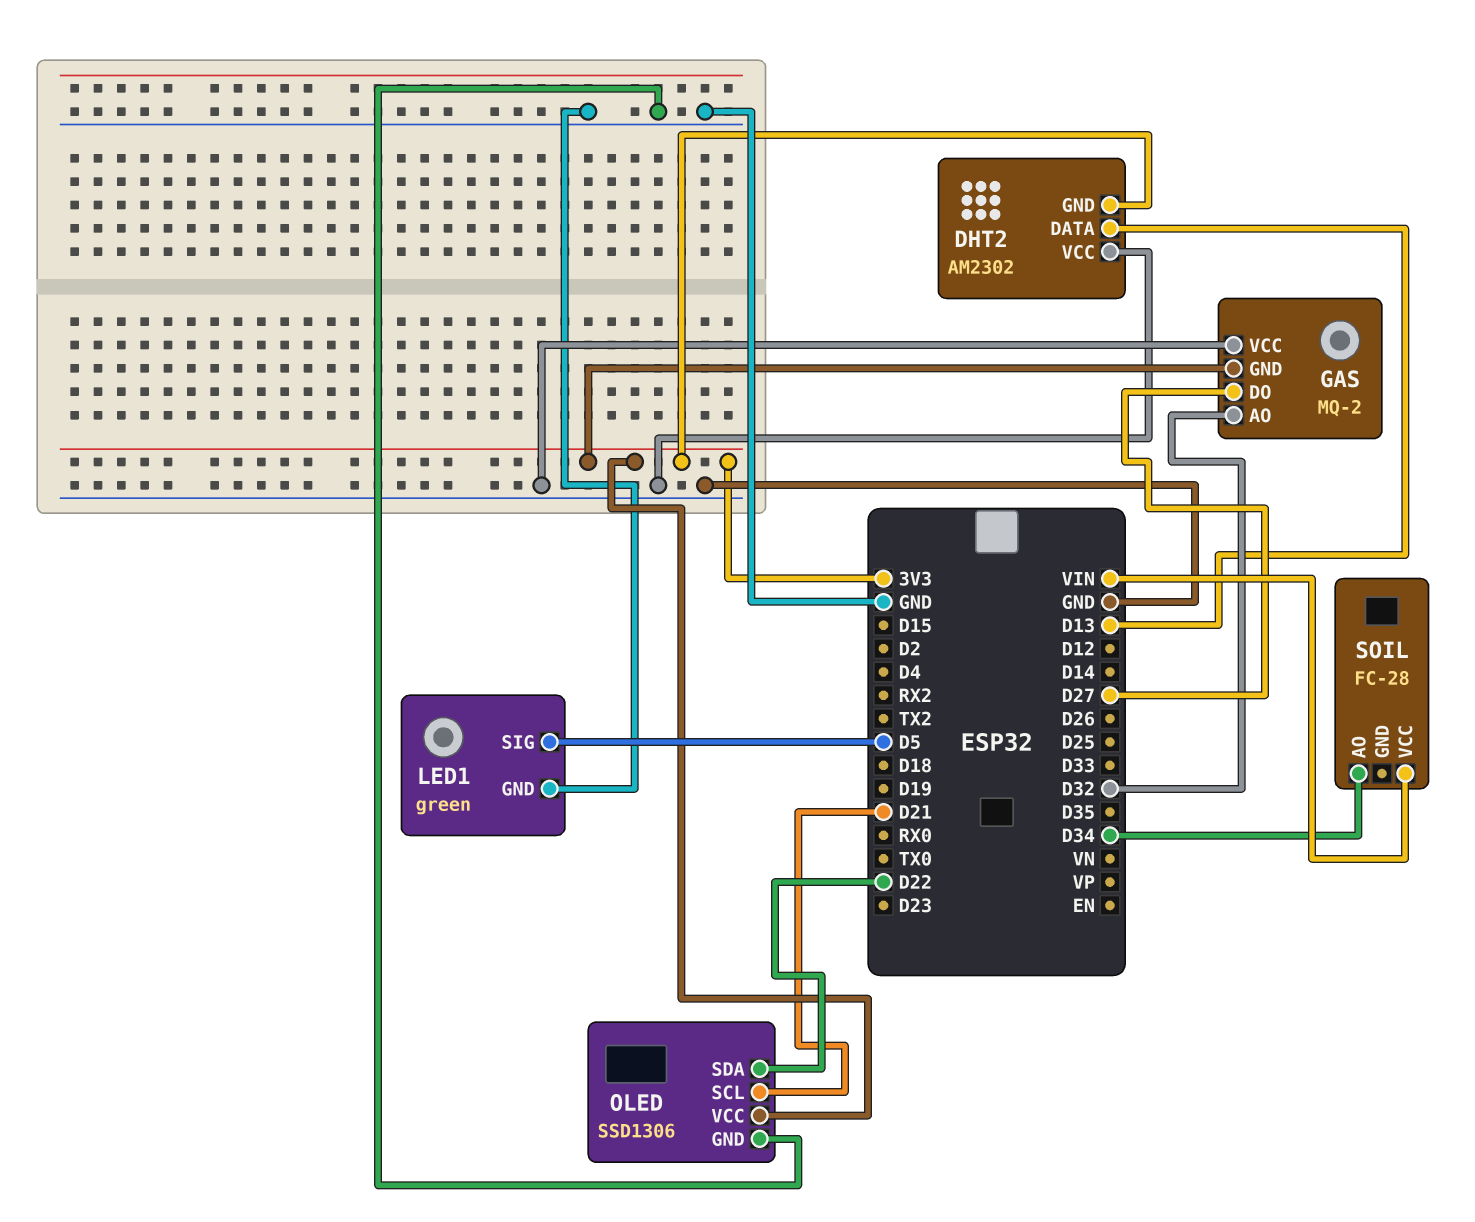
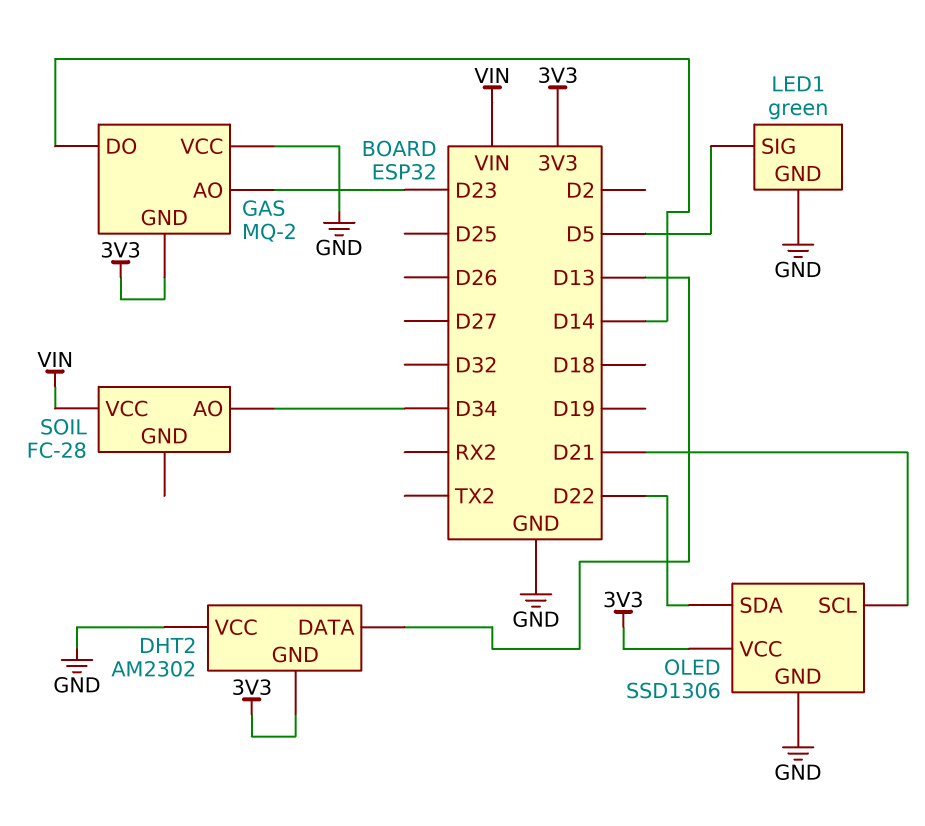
GAS pin AO: D32 -> D23
GAS pin DO: D27 -> D14

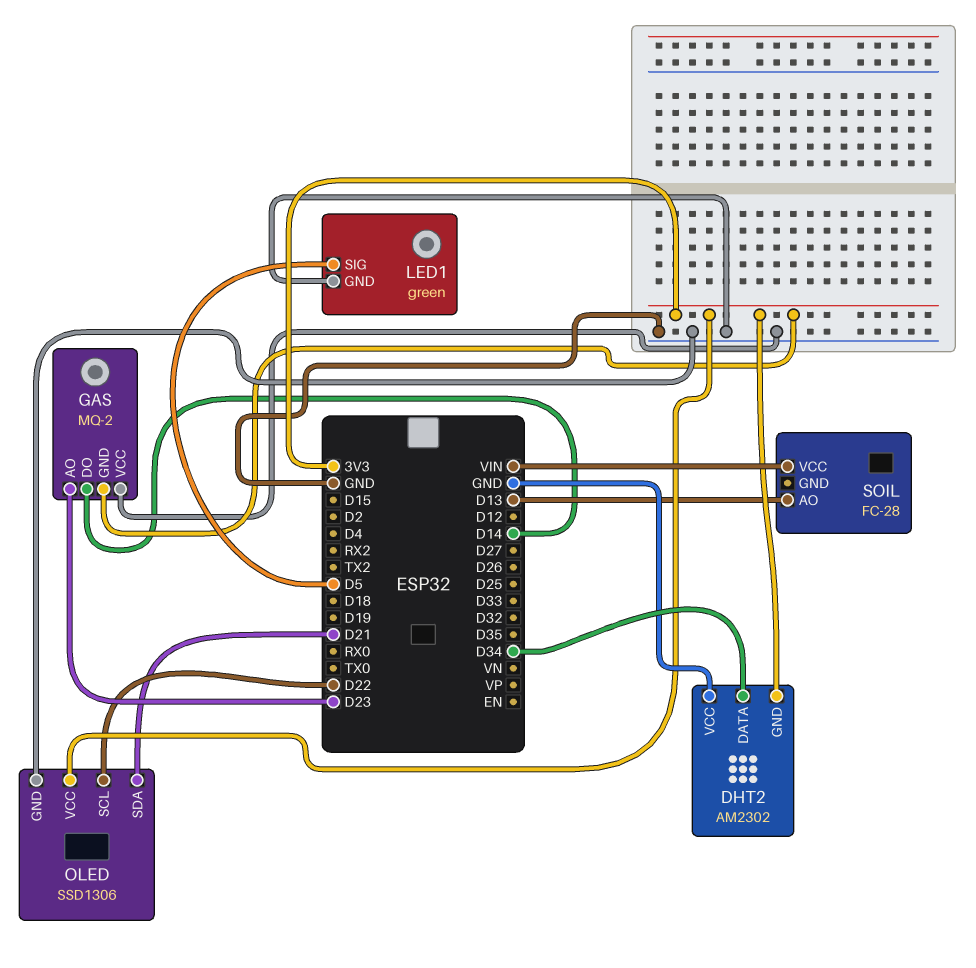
DHT2 pin DATA: D13 -> D34
OLED pin SCL: D21 -> D22
OLED pin SDA: D22 -> D21
SOIL pin AO: D34 -> D13

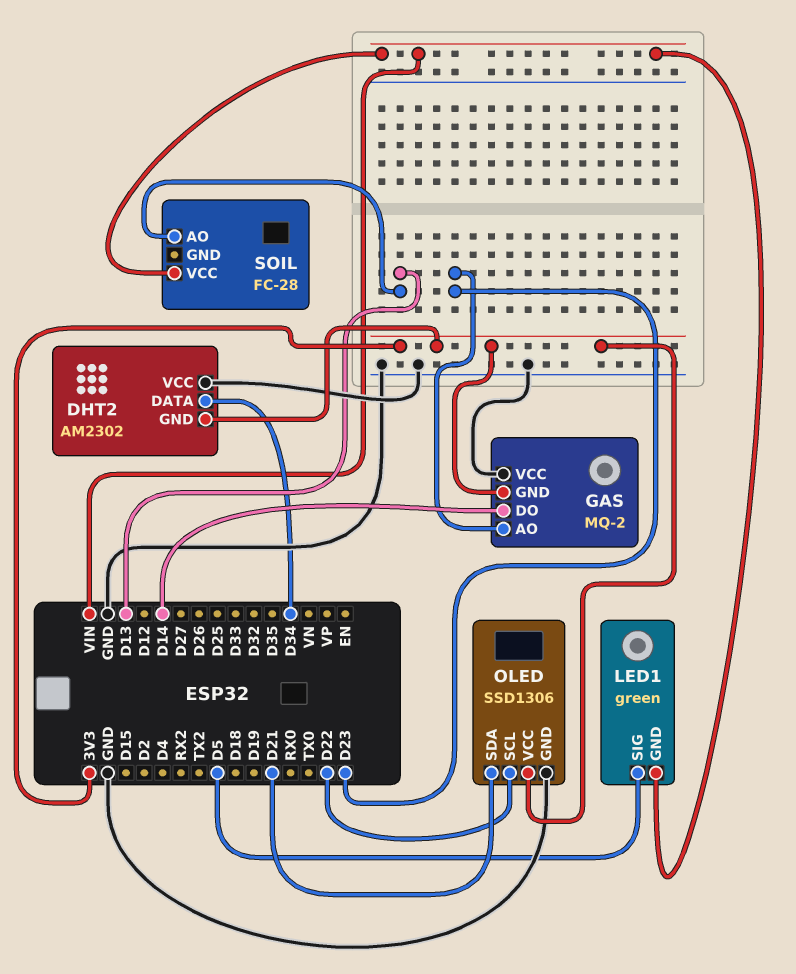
LED1 pin GND: GND -> VIN

